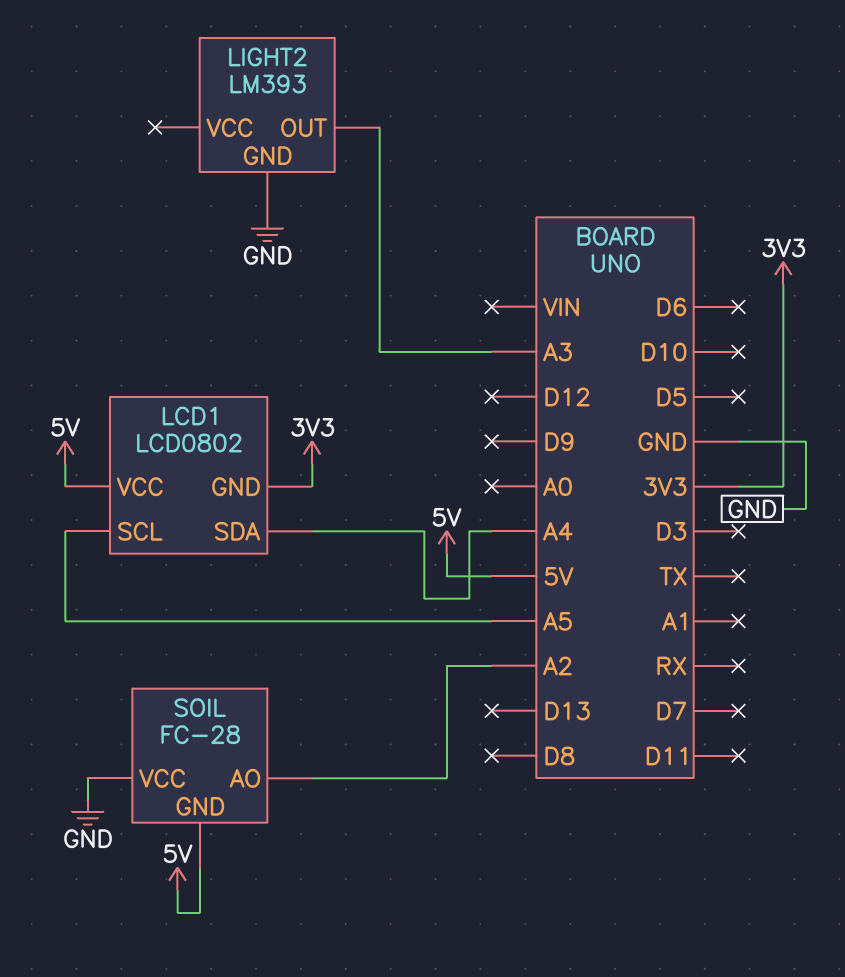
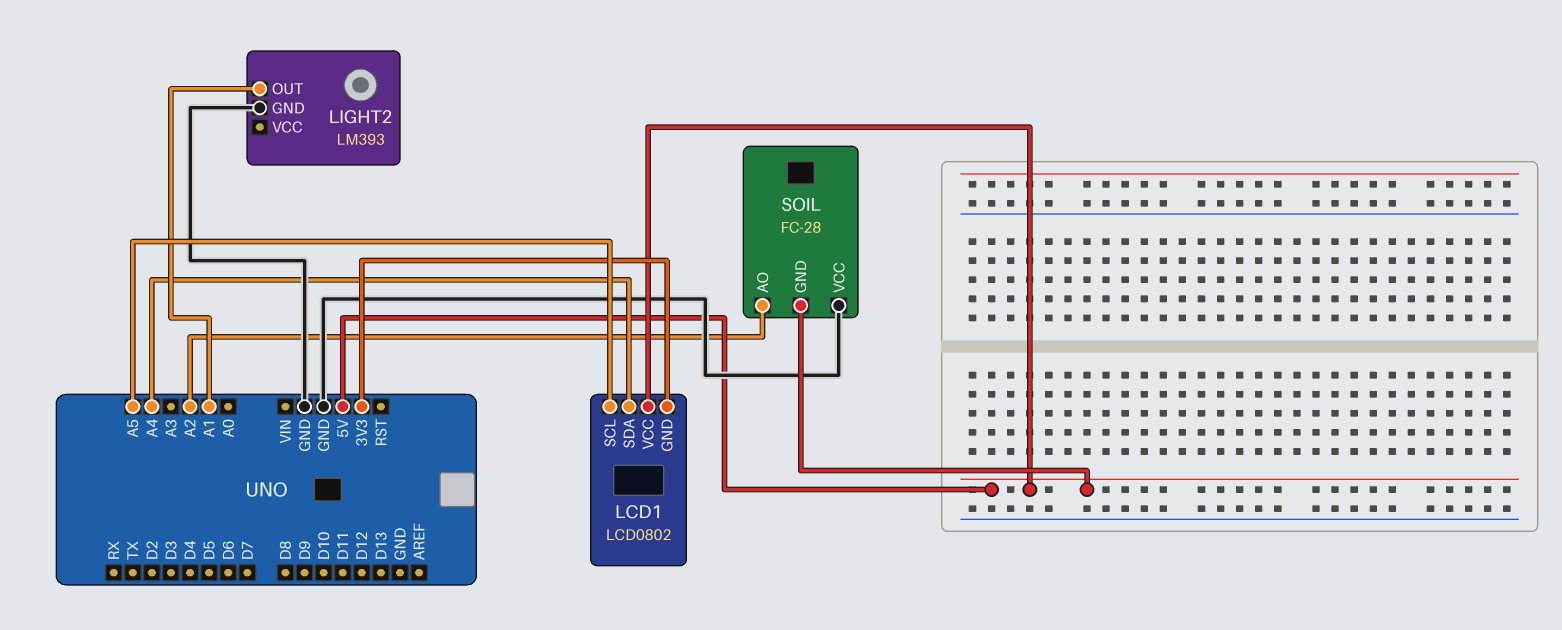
LIGHT2 pin OUT: A3 -> A1

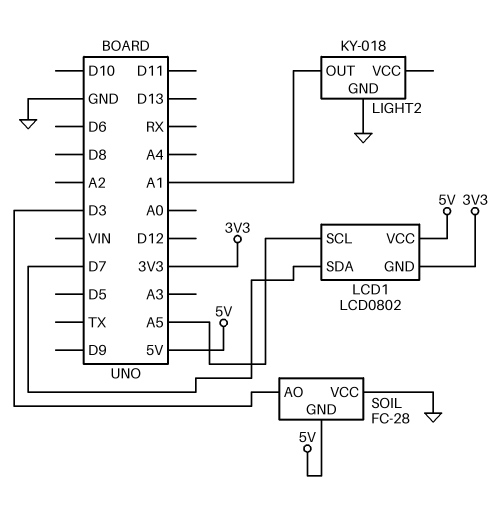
LCD1 pin SDA: A4 -> D7
LIGHT2: LM393 -> KY-018
SOIL pin AO: A2 -> D3

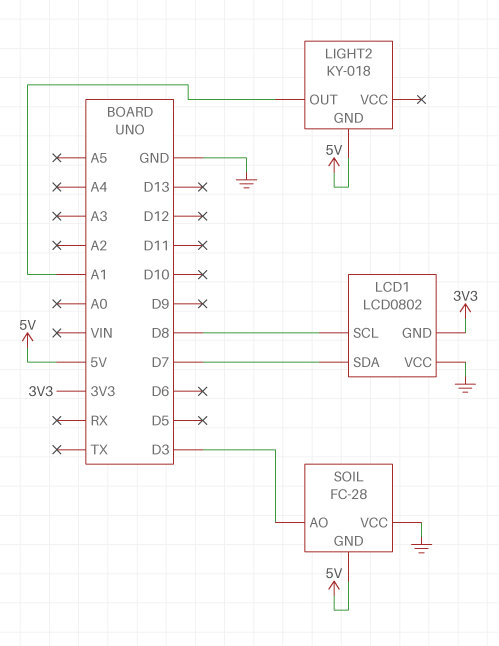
LCD1 pin SCL: A5 -> D8
LCD1 pin VCC: 5V -> GND
LIGHT2 pin GND: GND -> 5V

